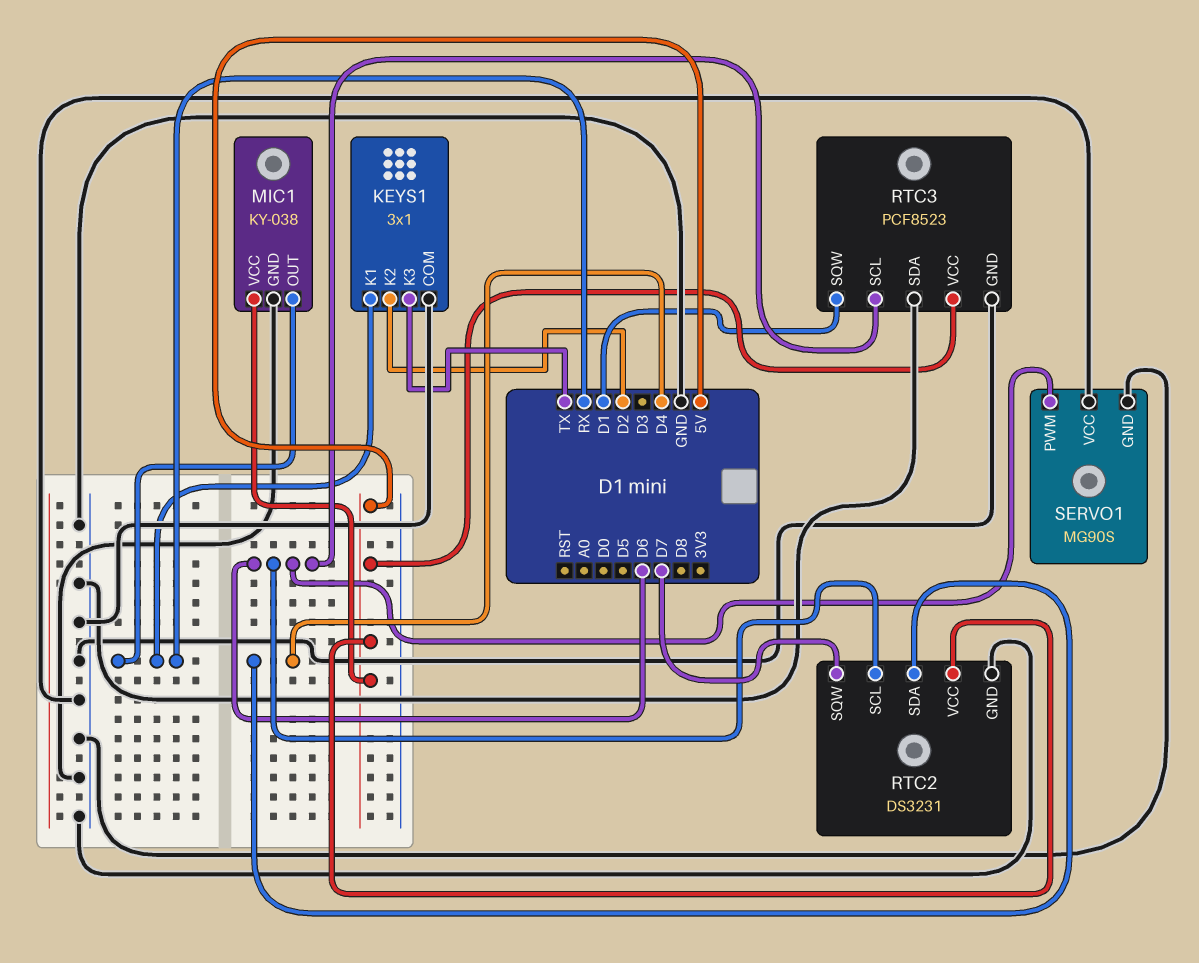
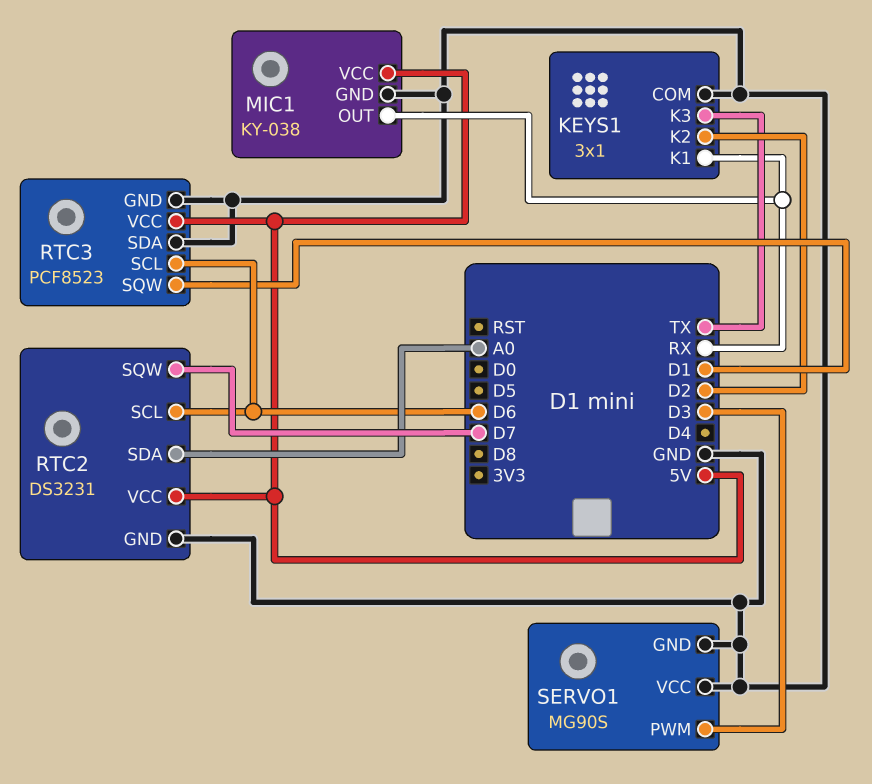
RTC2 pin SDA: D4 -> A0
SERVO1 pin PWM: D6 -> D3

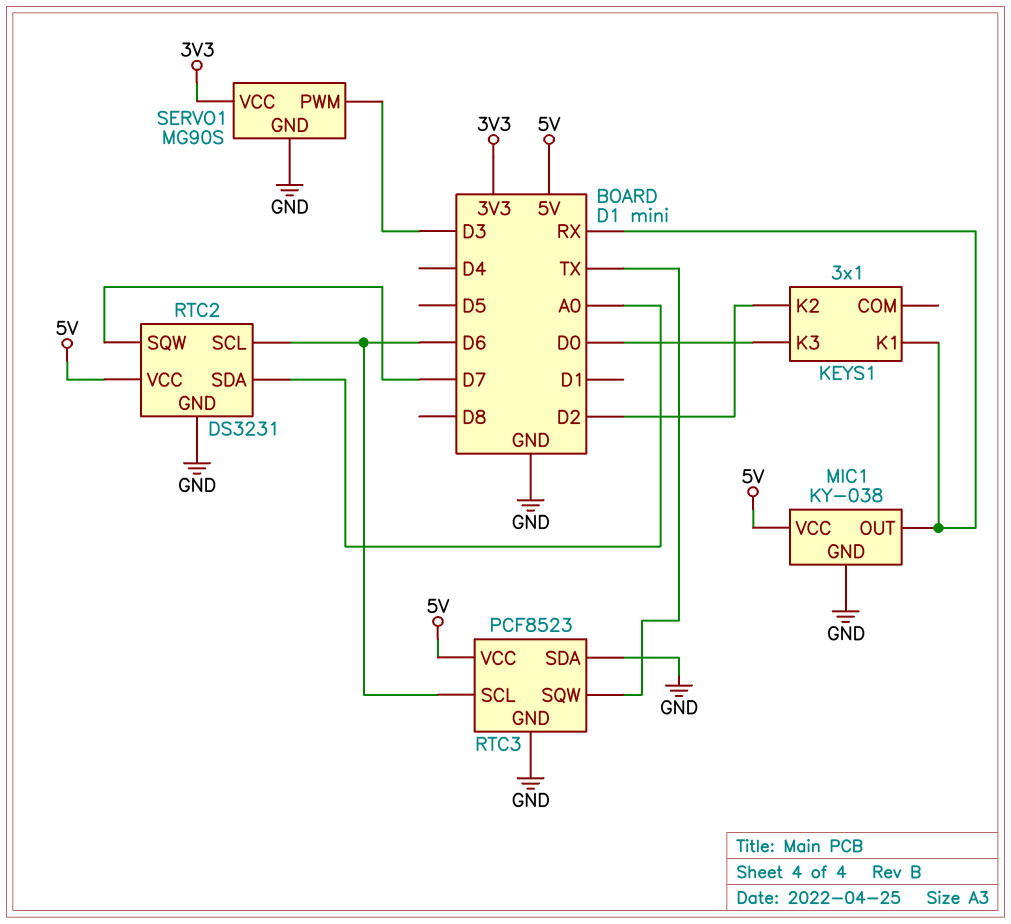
KEYS1 pin COM: GND -> none
KEYS1 pin K3: TX -> D0
RTC3 pin SQW: D1 -> TX
SERVO1 pin VCC: GND -> 3V3

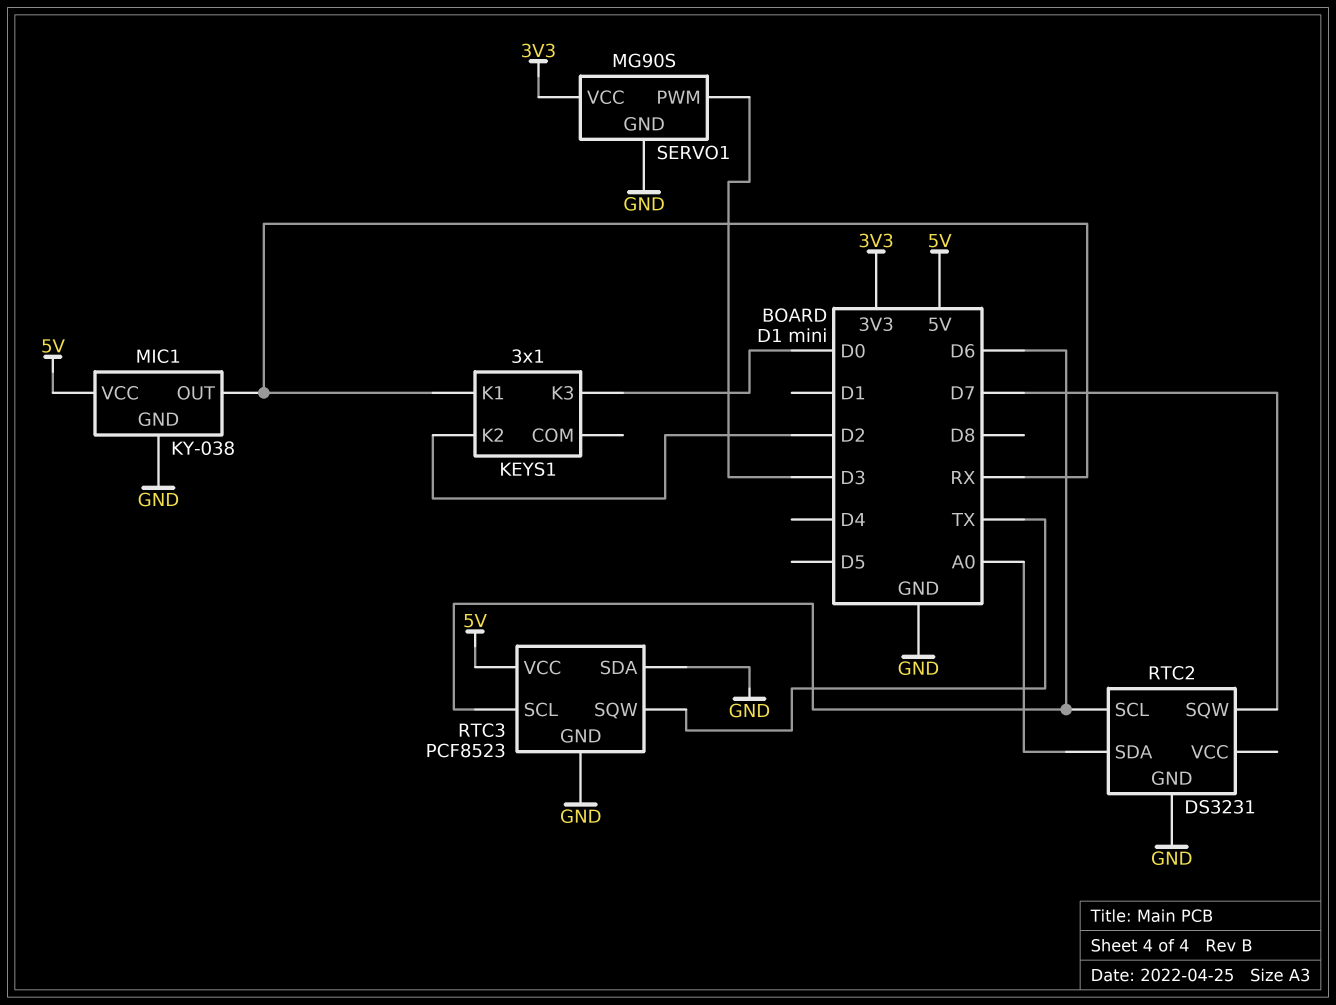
RTC2 pin VCC: 5V -> none

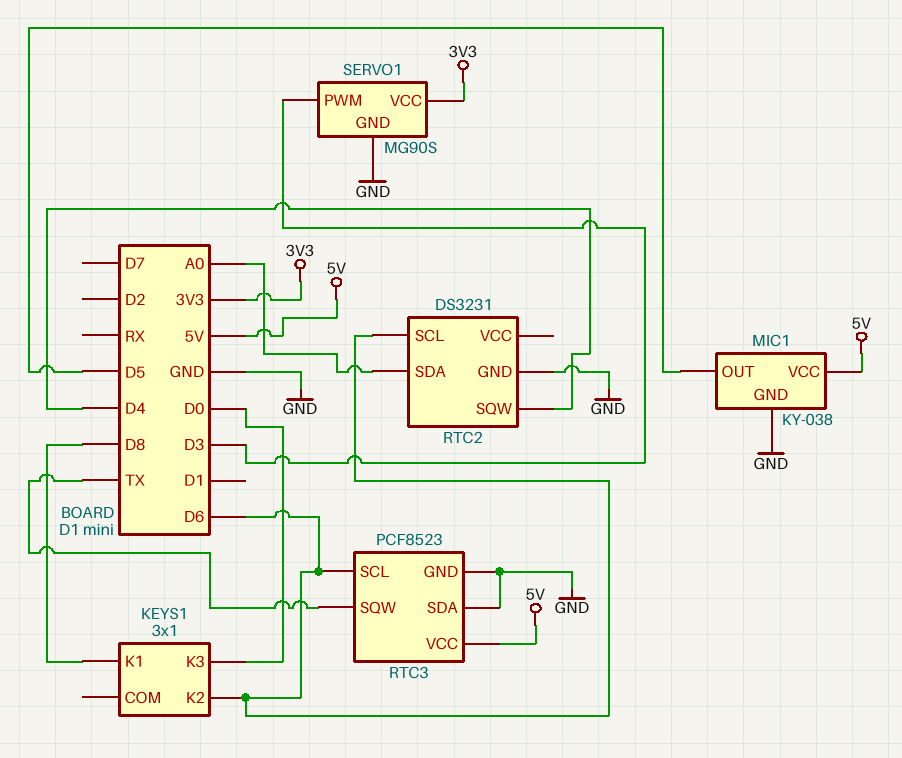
KEYS1 pin K1: RX -> D8
KEYS1 pin K2: D2 -> D6
MIC1 pin OUT: RX -> D5
RTC2 pin SQW: D7 -> D4

